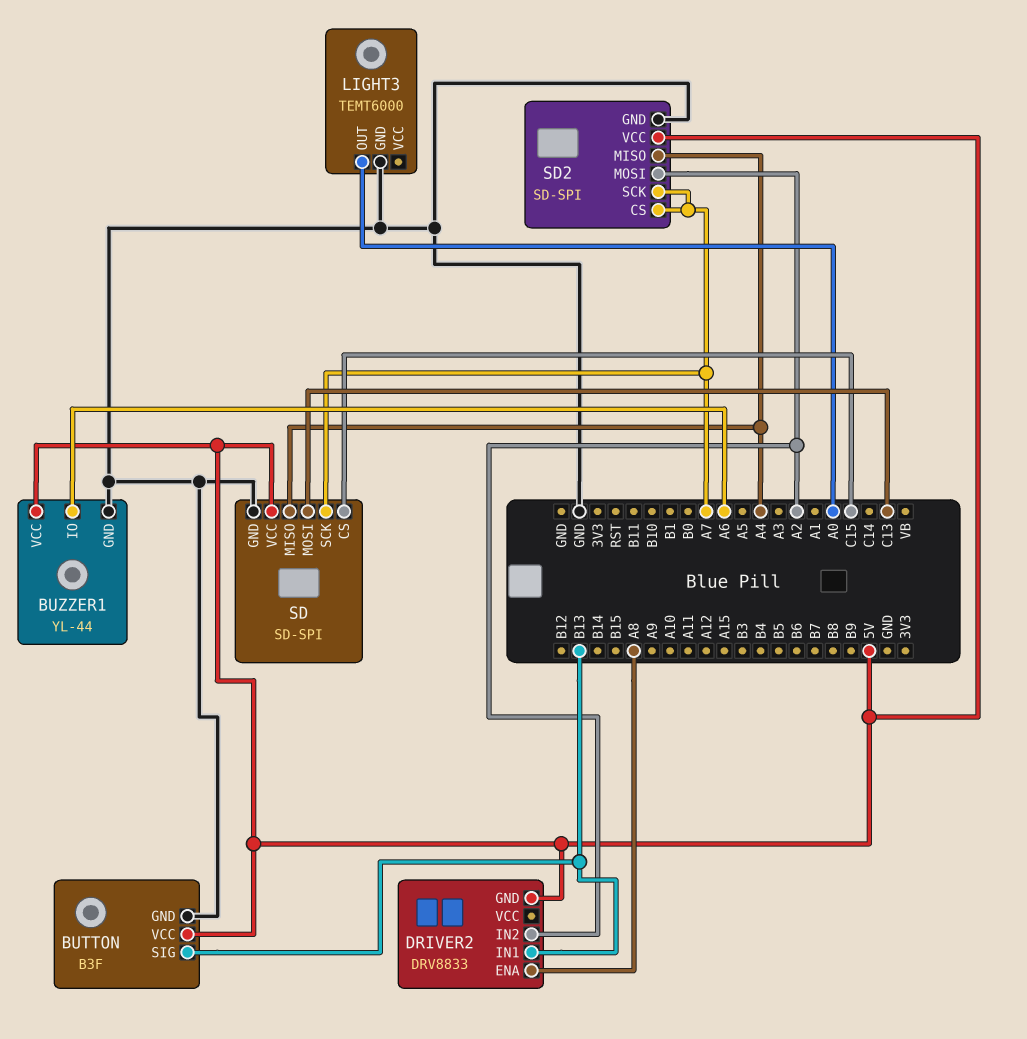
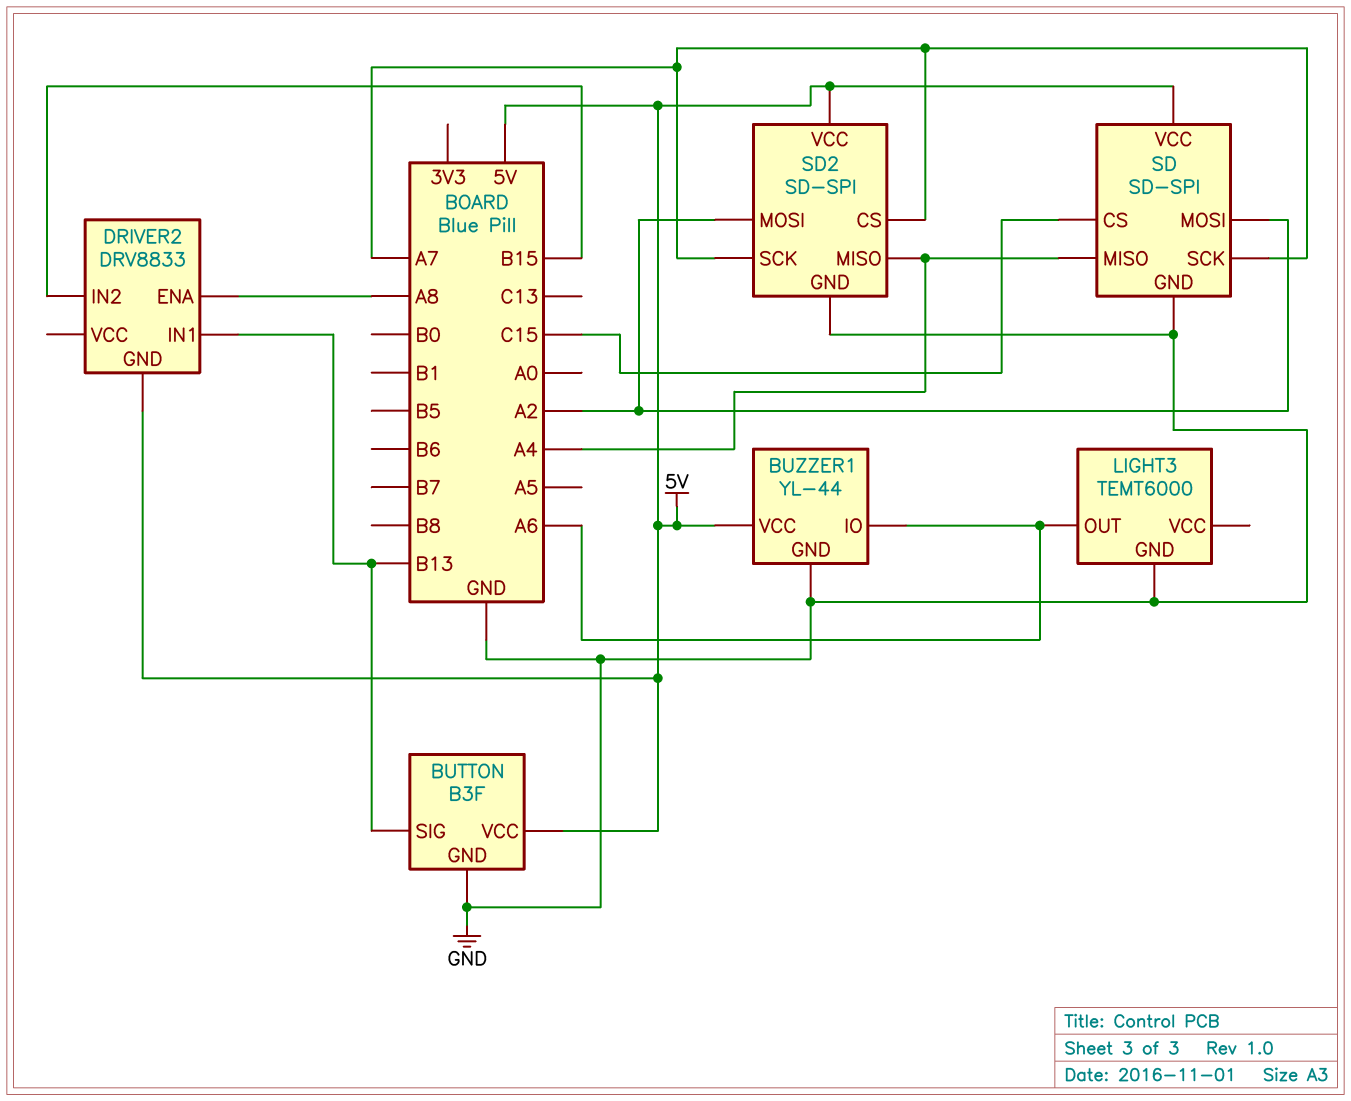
DRIVER2 pin IN2: A2 -> B15
LIGHT3 pin OUT: A0 -> A6
SD pin MOSI: C13 -> A2

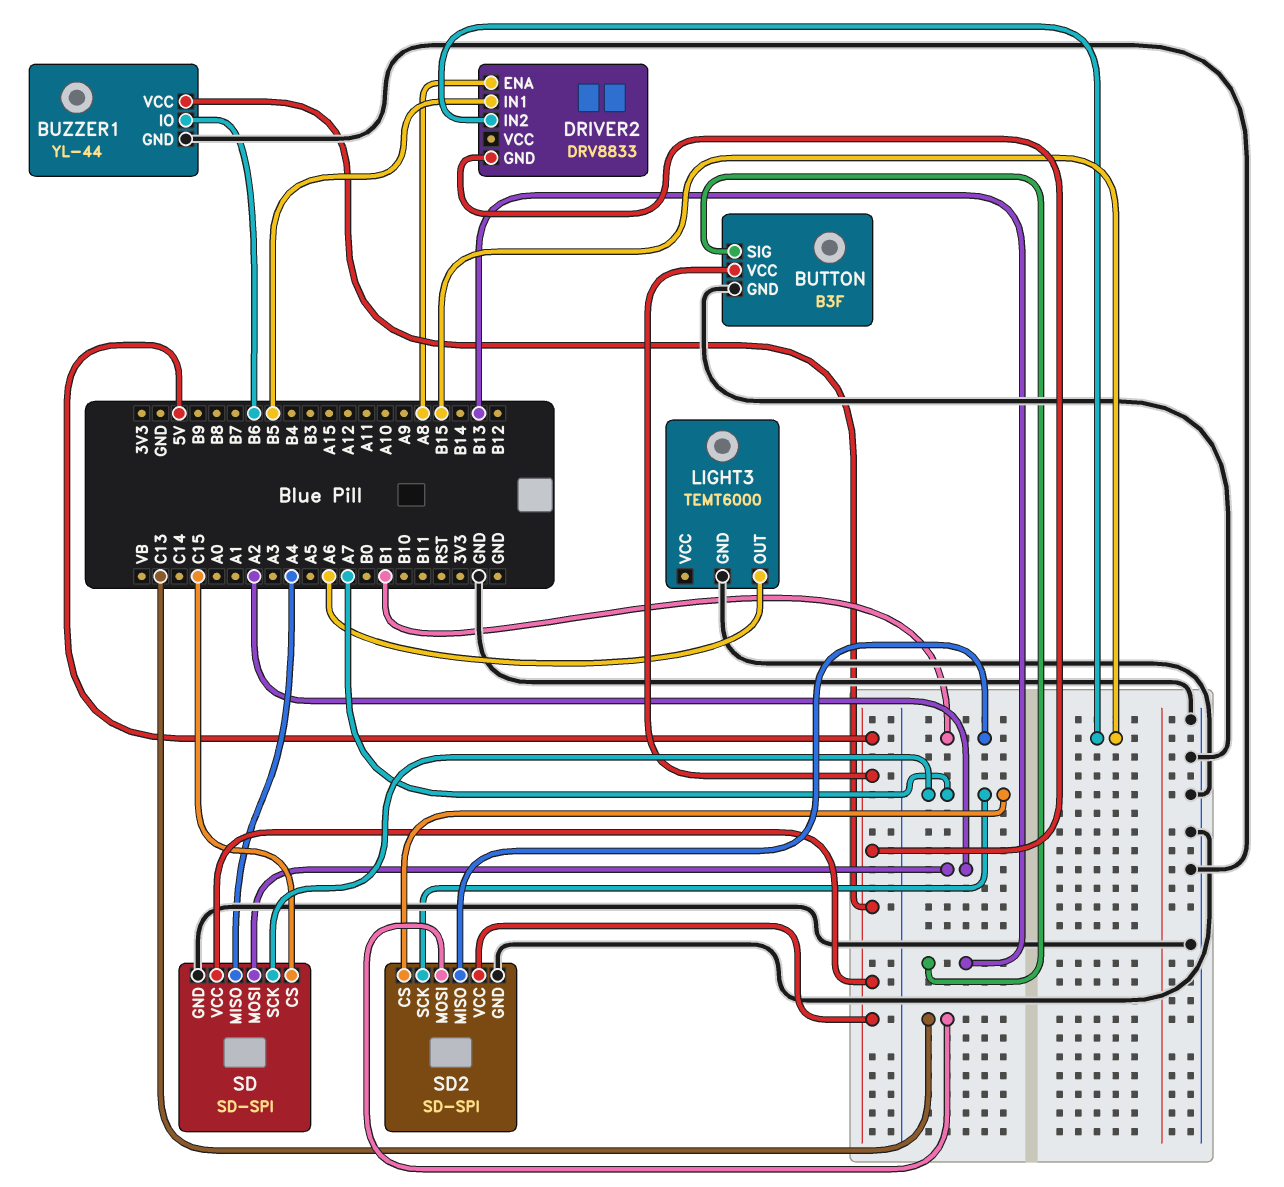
BUZZER1 pin IO: A6 -> B6
DRIVER2 pin IN1: B13 -> B5
SD2 pin MISO: A4 -> B1
SD2 pin MOSI: A2 -> C13

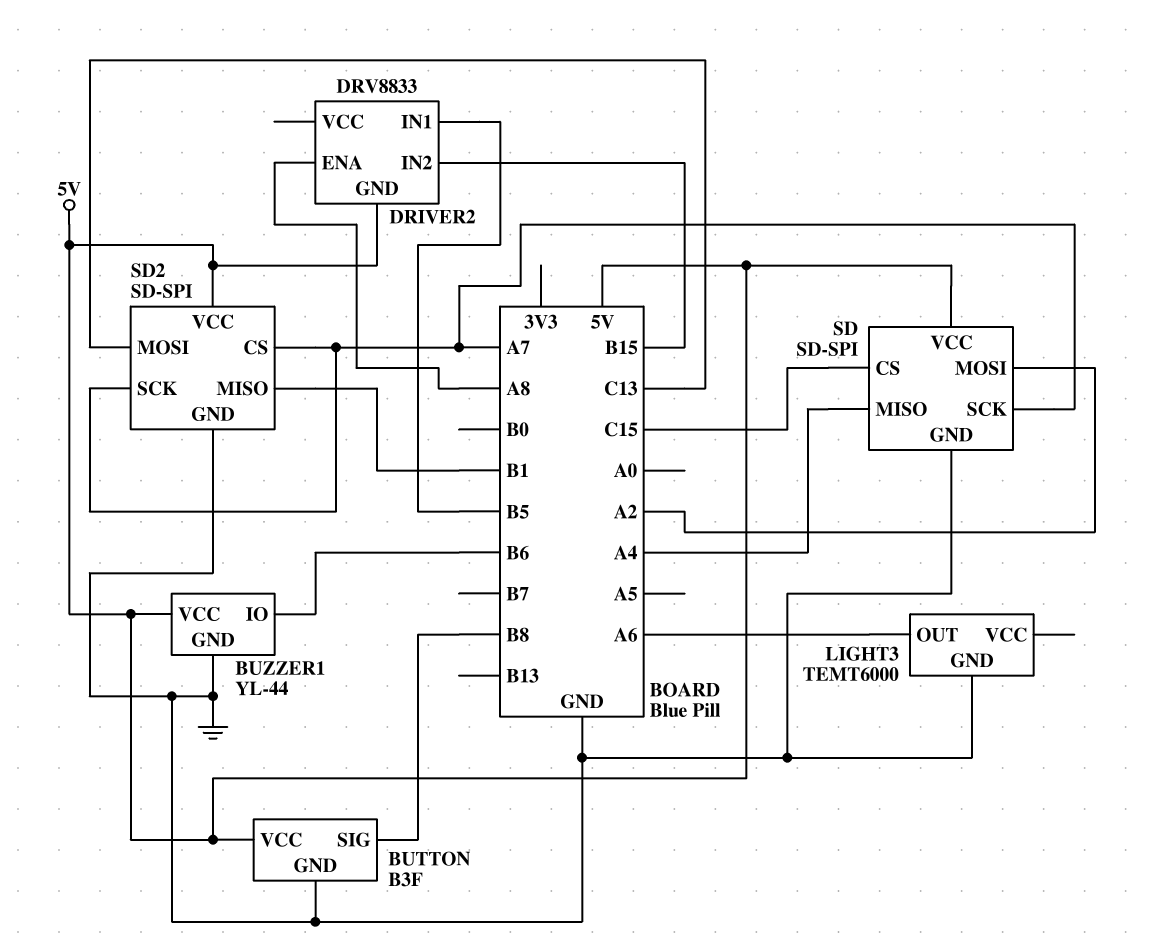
BUTTON pin SIG: B13 -> B8

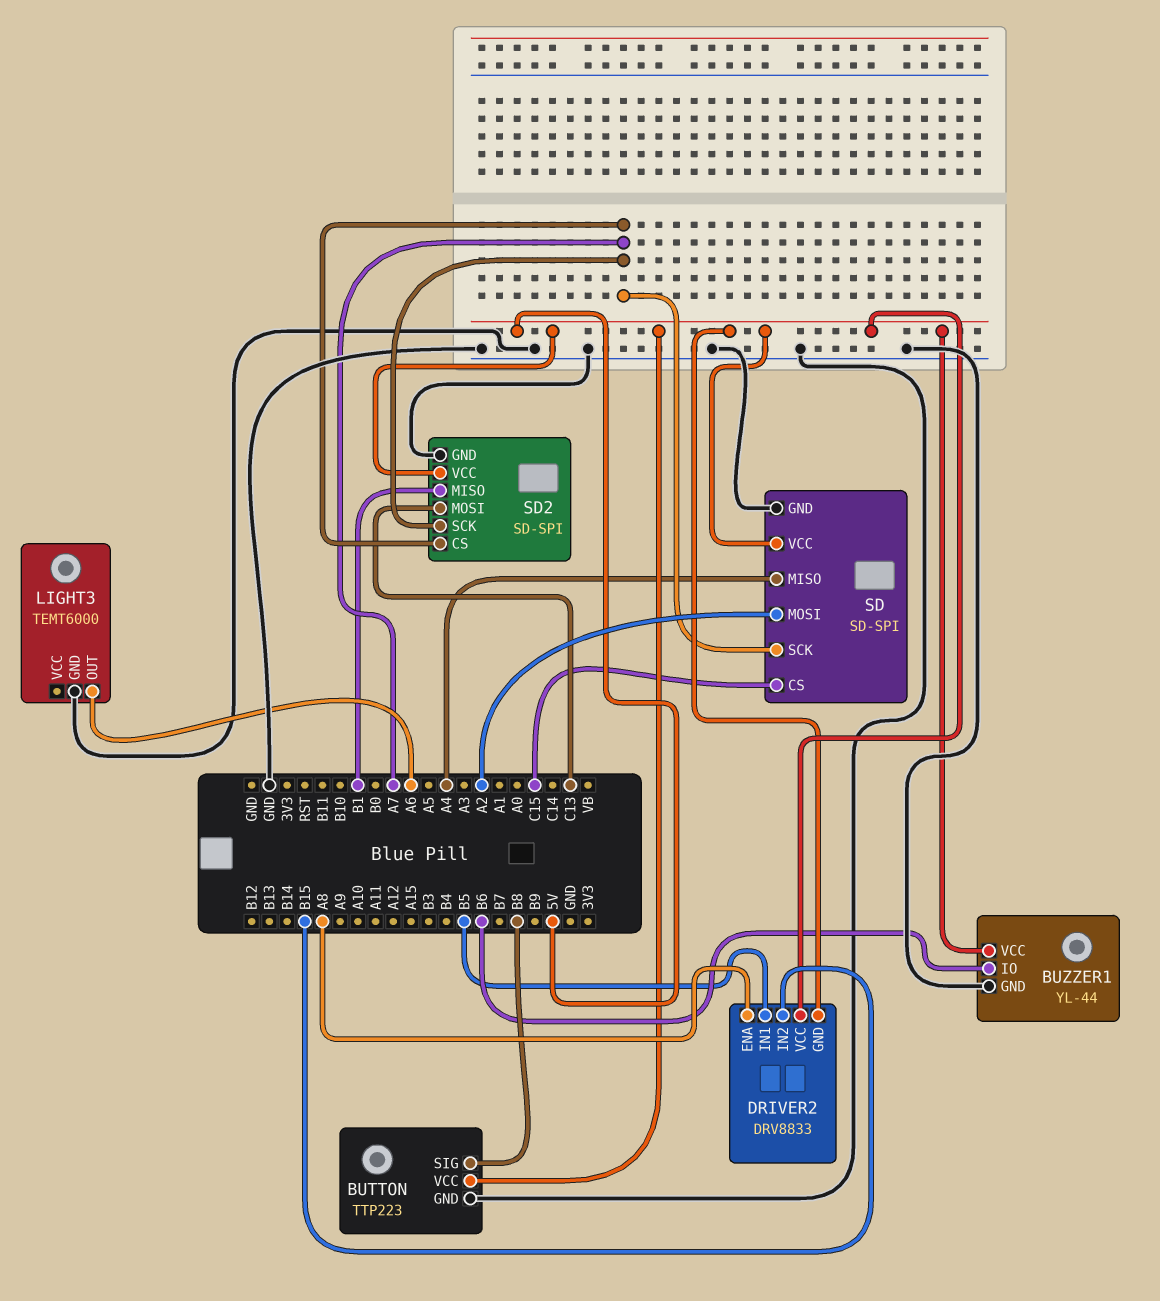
BUTTON: B3F -> TTP223
DRIVER2 pin VCC: none -> 5V

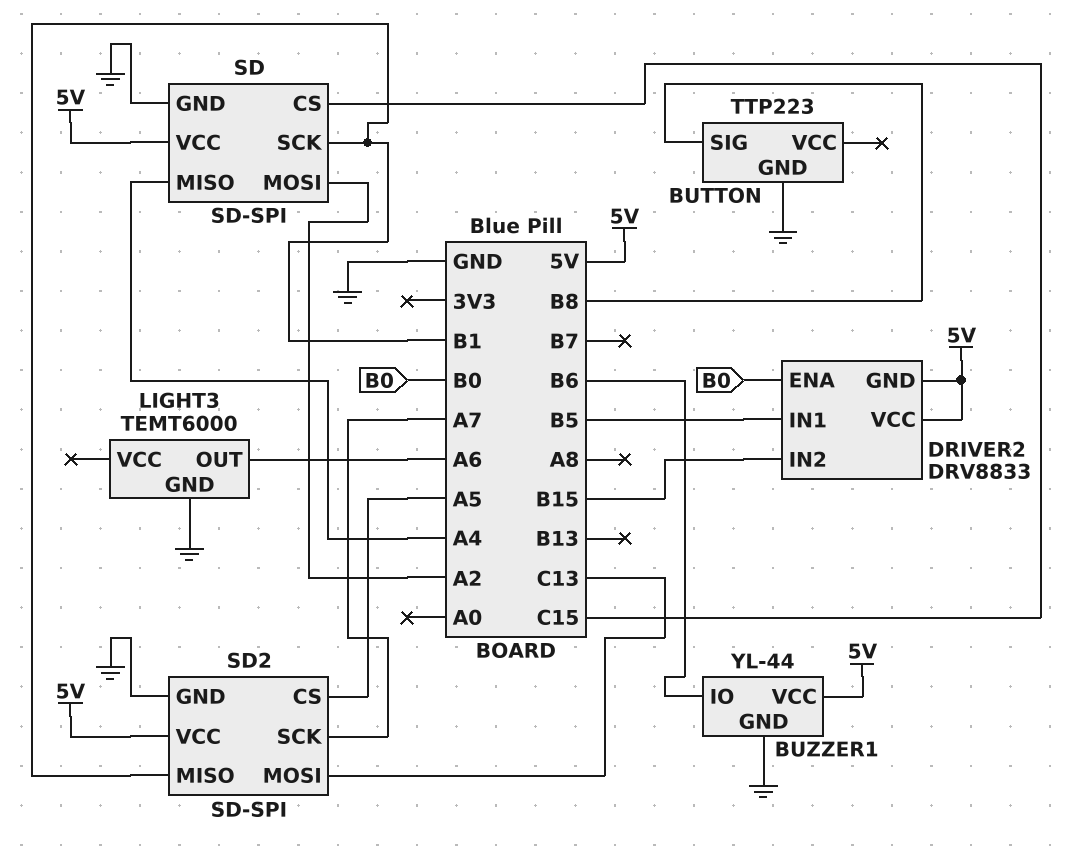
BUTTON pin VCC: 5V -> none
DRIVER2 pin ENA: A8 -> B0
SD pin SCK: A7 -> B1
SD2 pin CS: A7 -> A5

